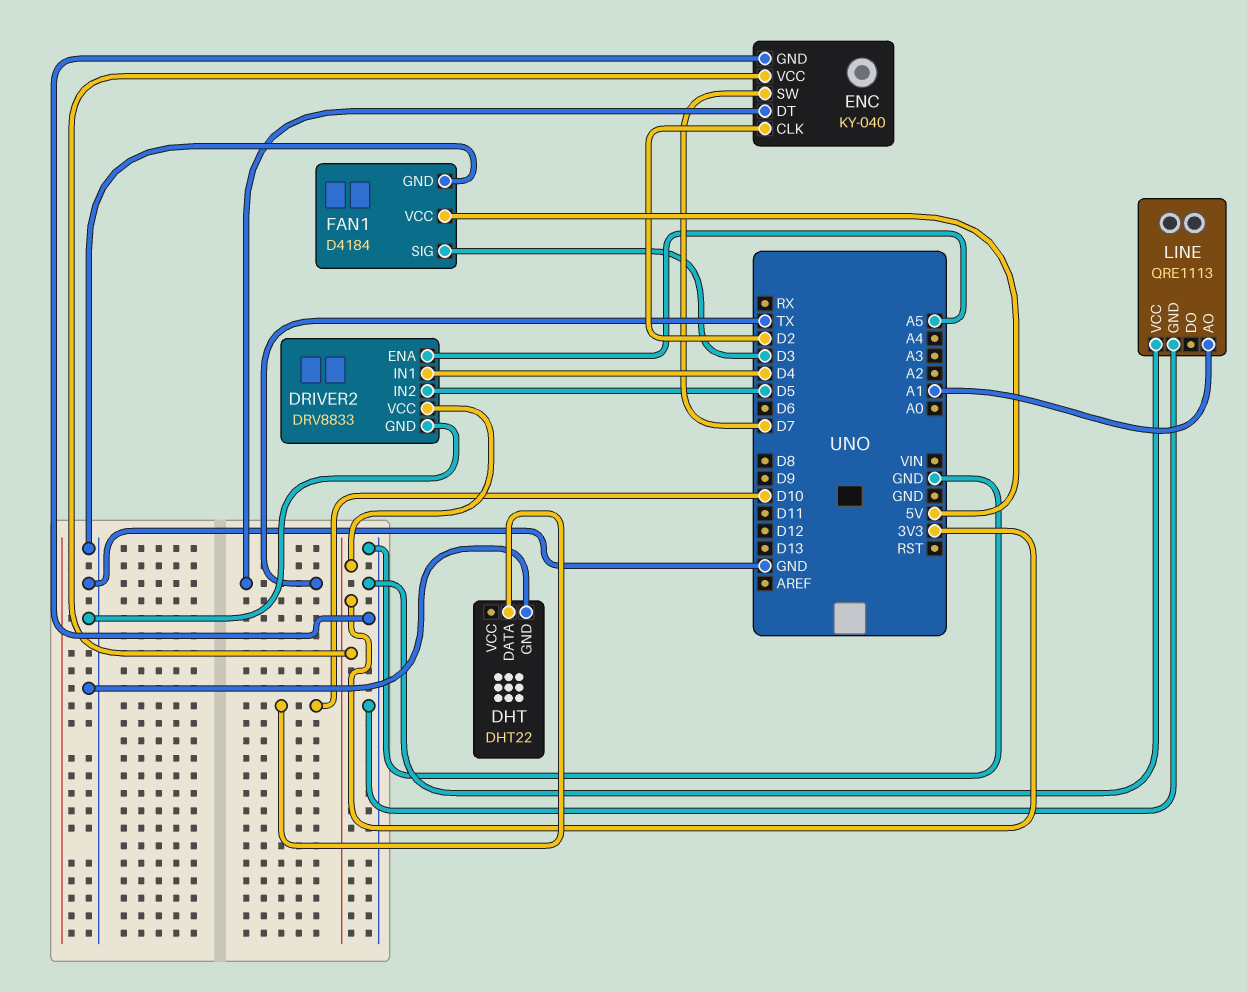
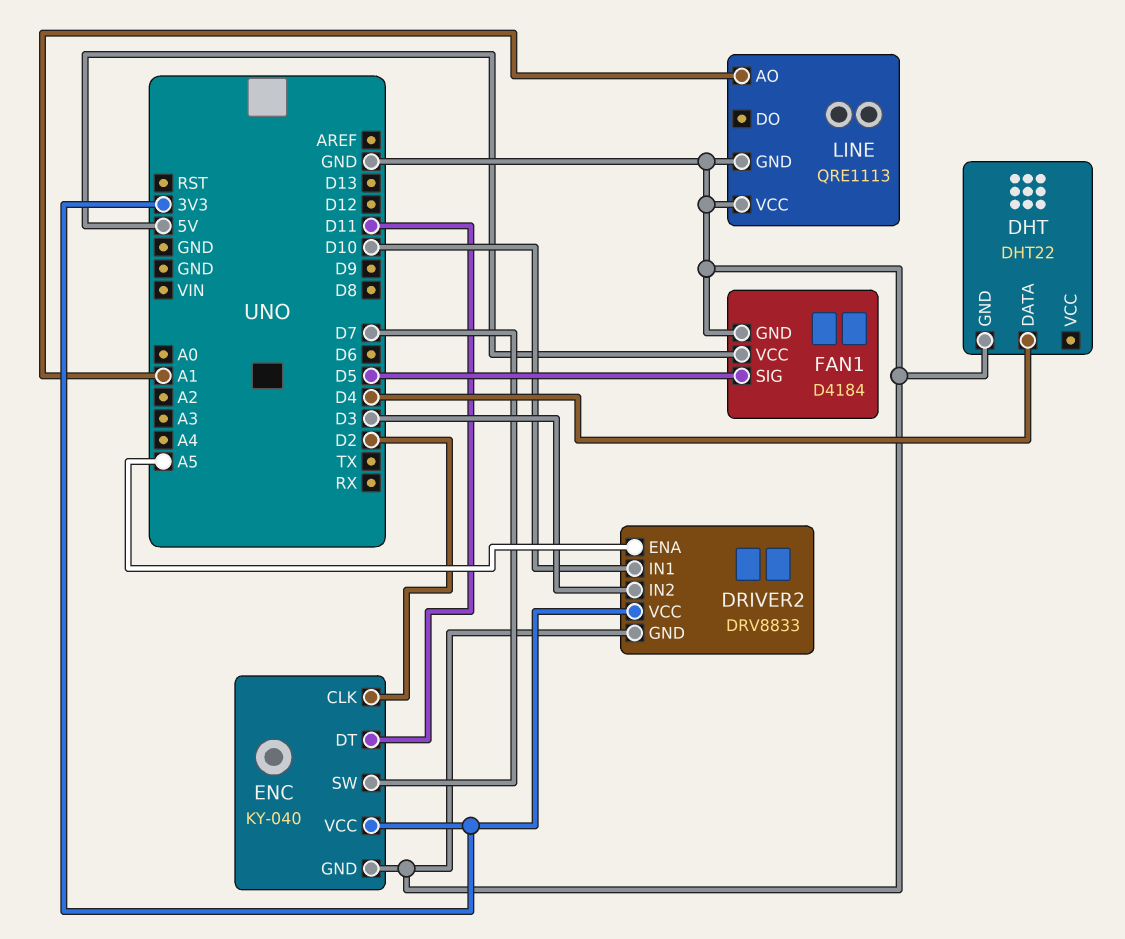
DHT pin DATA: D10 -> D4
DRIVER2 pin IN1: D4 -> D10
DRIVER2 pin IN2: D5 -> D3
ENC pin DT: TX -> D11
FAN1 pin SIG: D3 -> D5

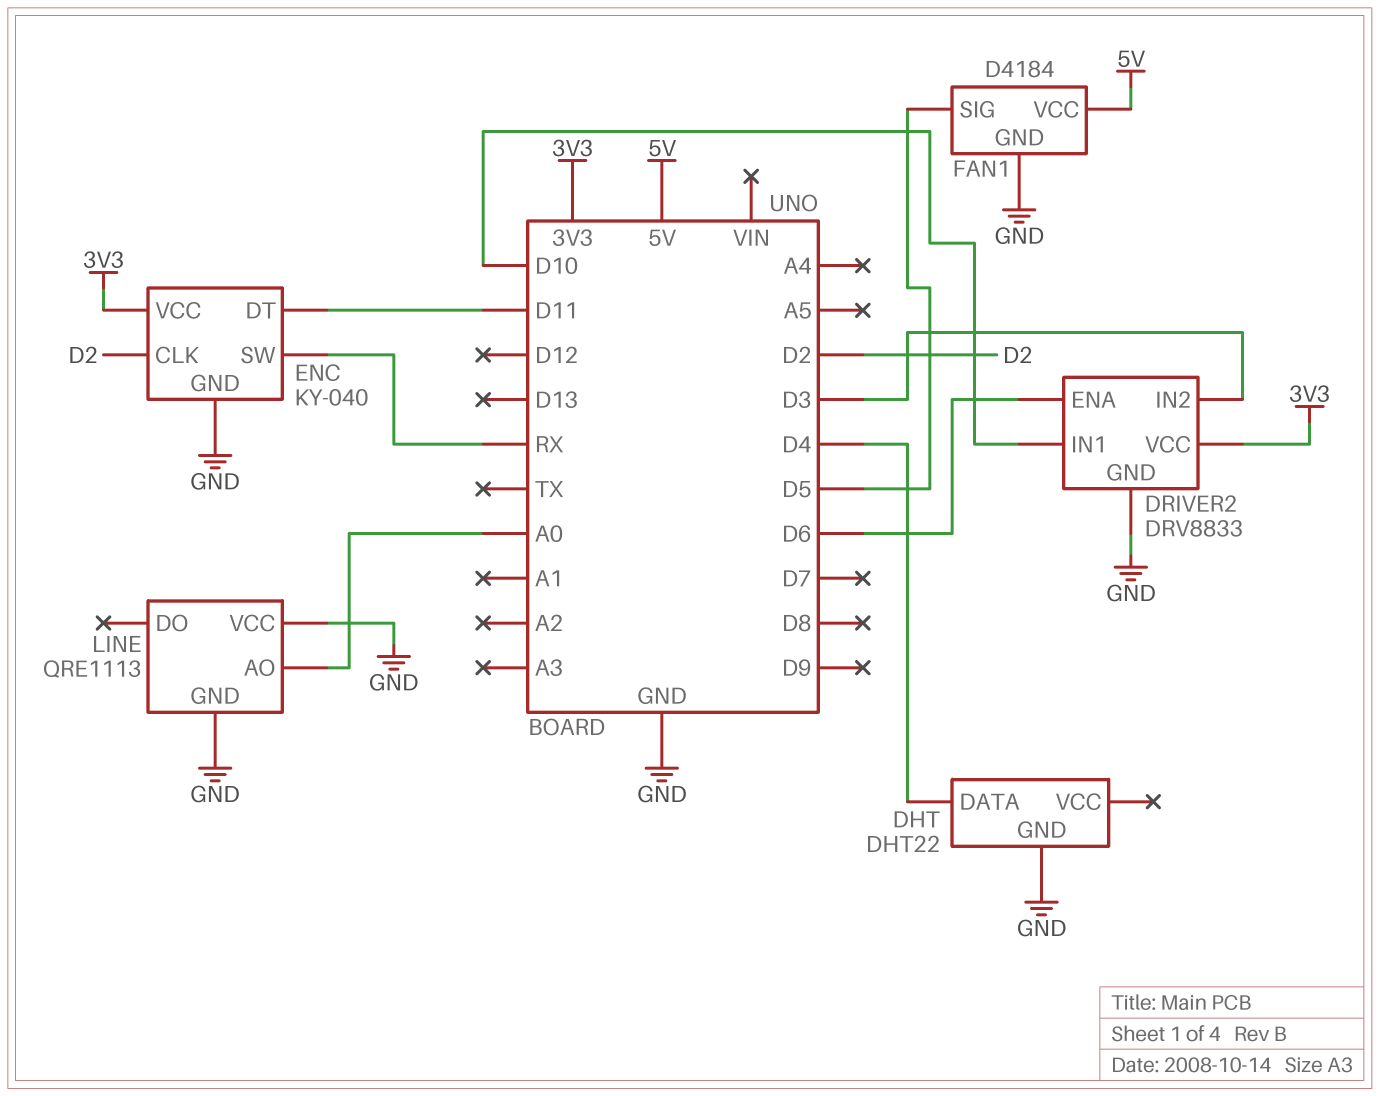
DRIVER2 pin ENA: A5 -> D6
ENC pin SW: D7 -> RX
LINE pin AO: A1 -> A0

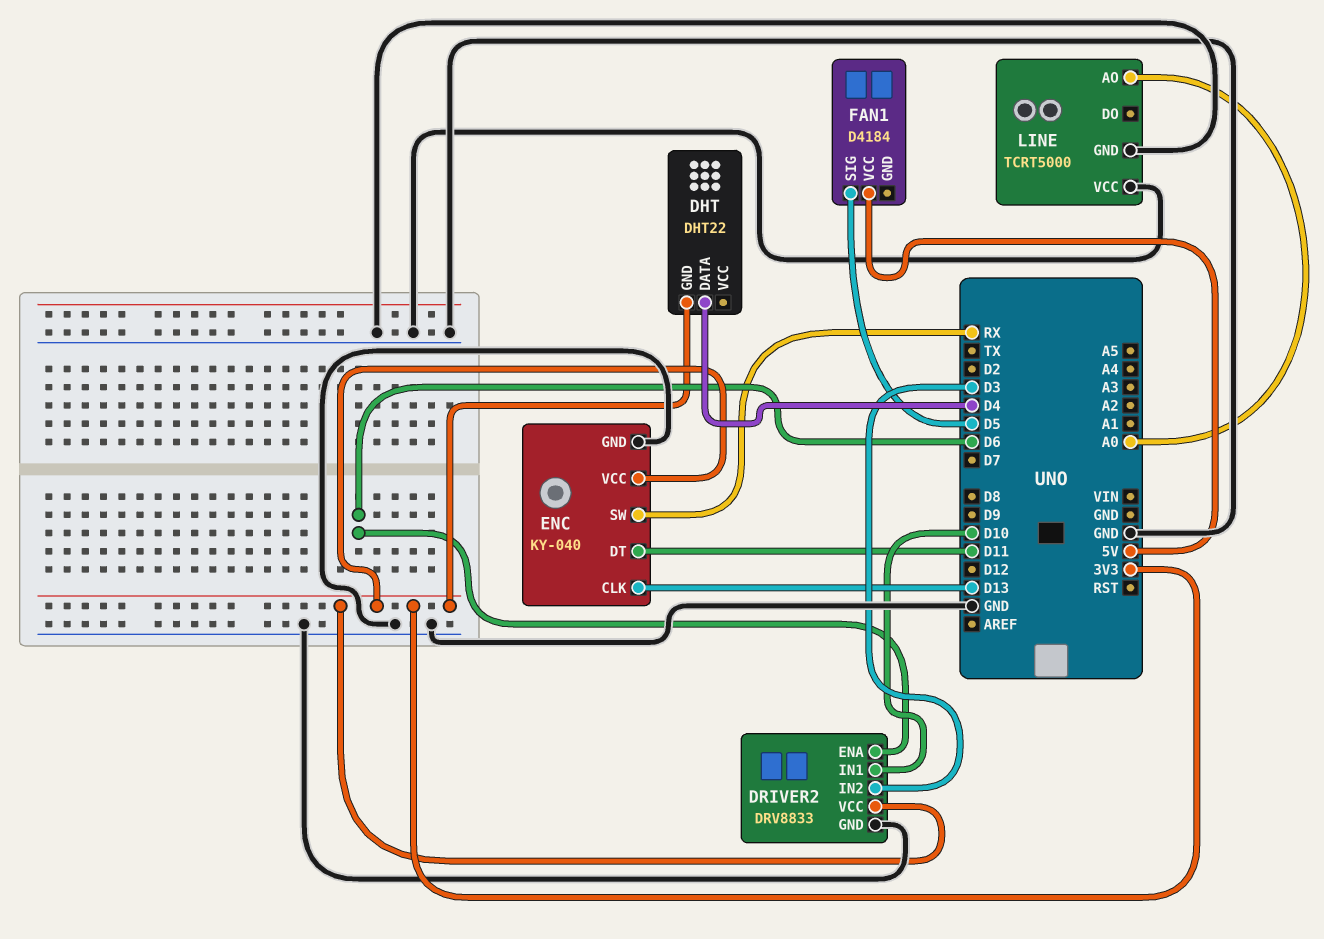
DHT pin GND: GND -> 3V3
ENC pin CLK: D2 -> D13
FAN1 pin GND: GND -> none
LINE: QRE1113 -> TCRT5000

